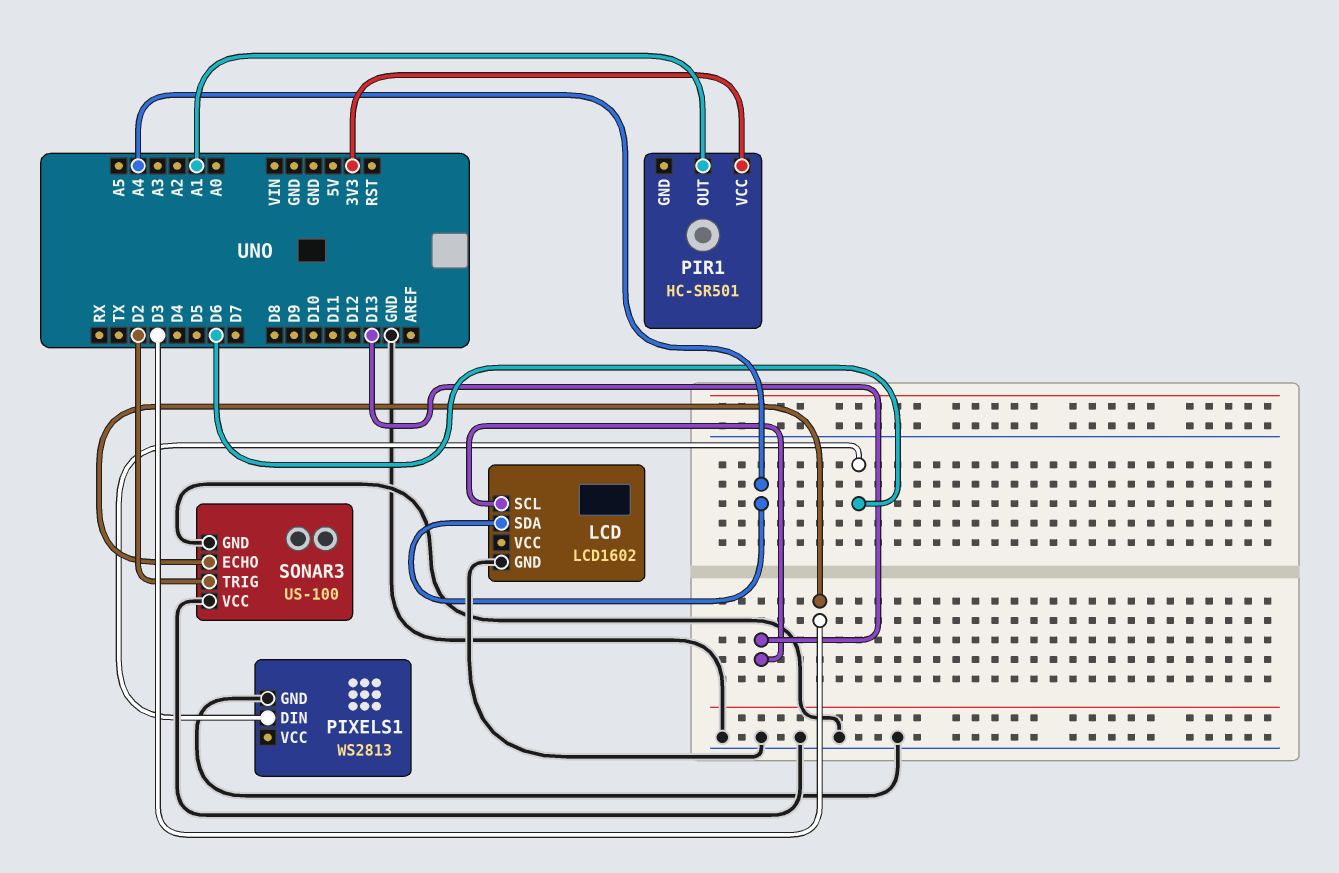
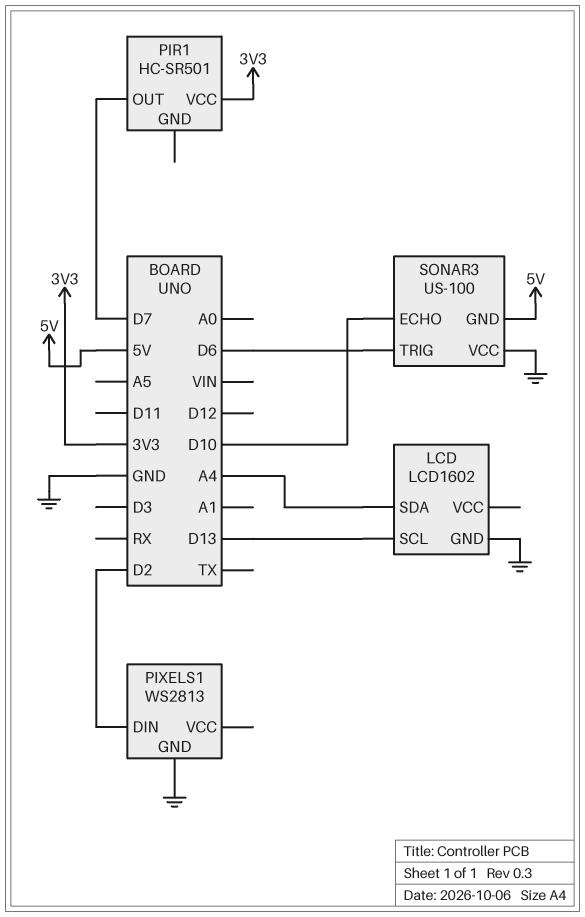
PIR1 pin OUT: A1 -> D7
PIXELS1 pin DIN: D6 -> D2
SONAR3 pin ECHO: D3 -> D10
SONAR3 pin GND: GND -> 5V
SONAR3 pin TRIG: D2 -> D6

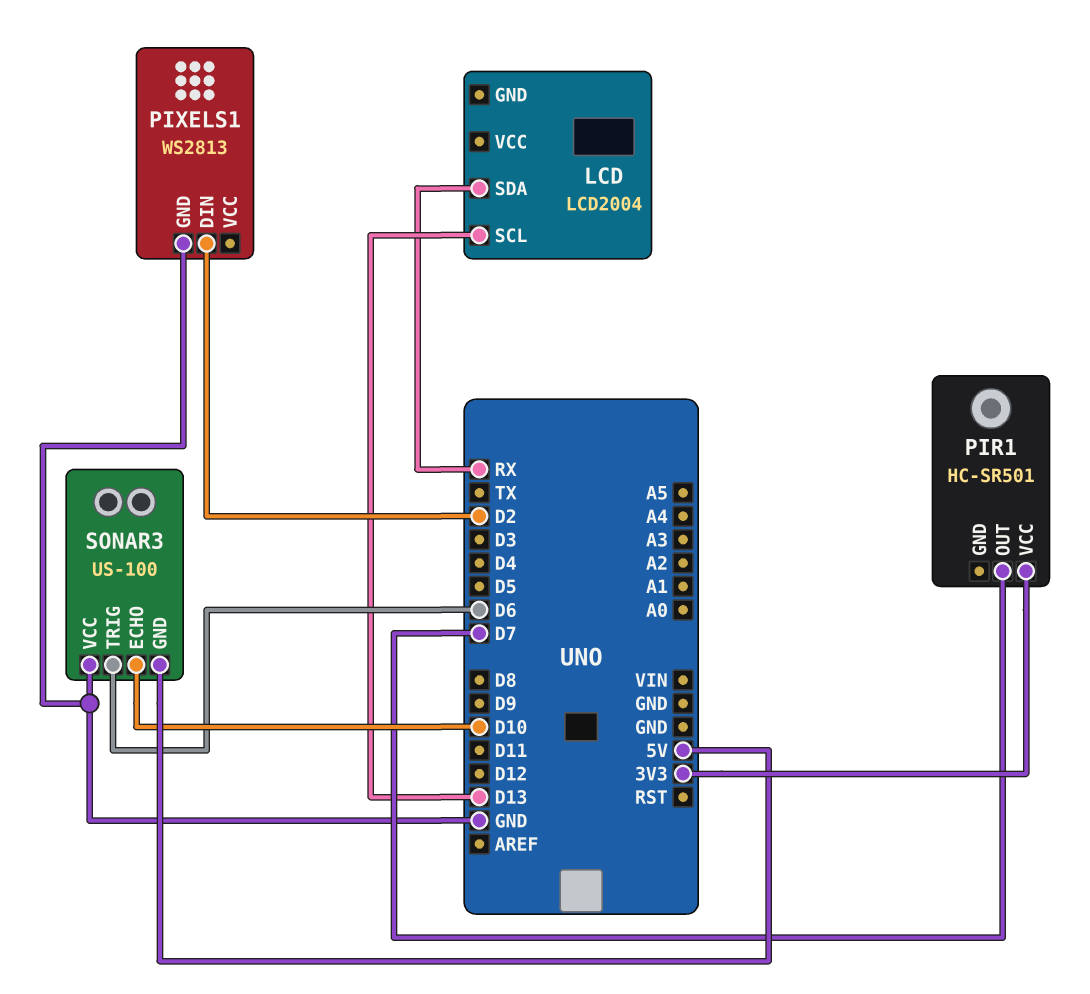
LCD: LCD1602 -> LCD2004
LCD pin GND: GND -> none
LCD pin SDA: A4 -> RX

